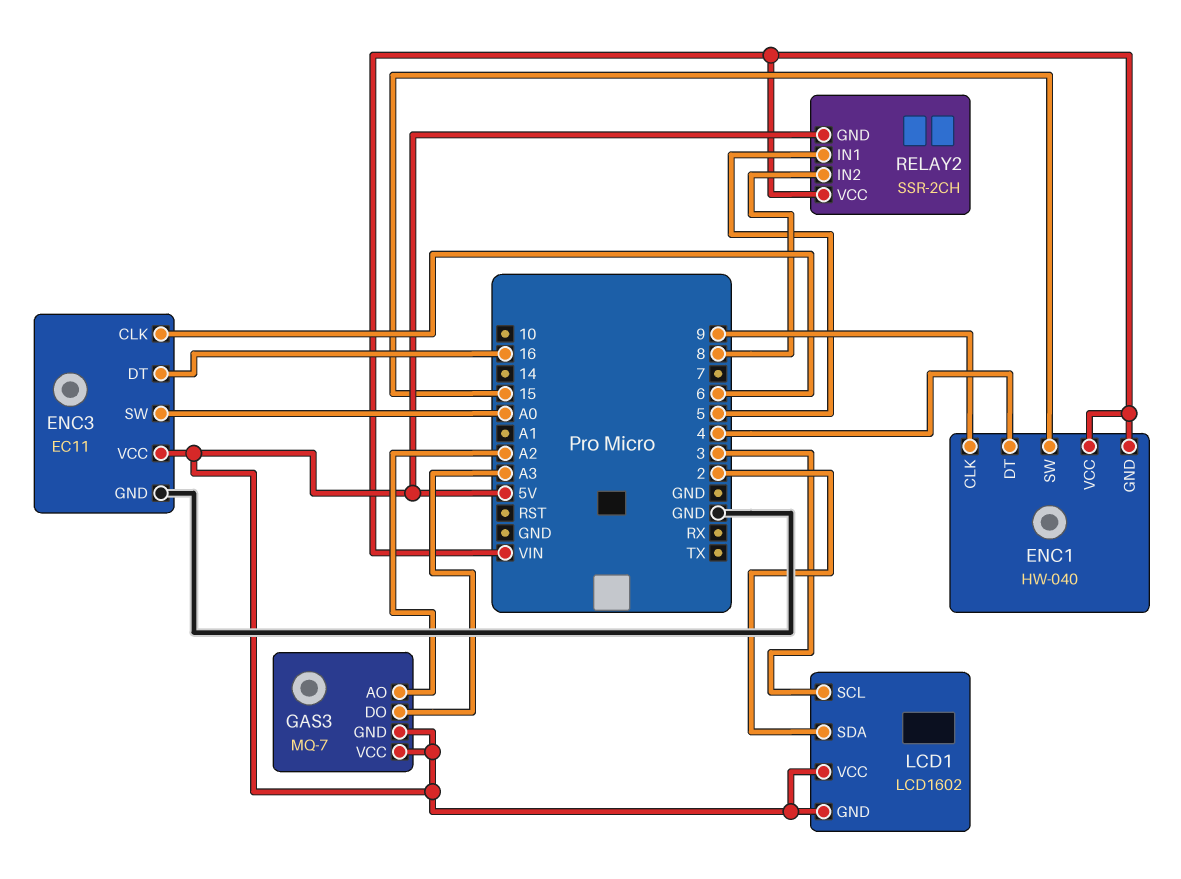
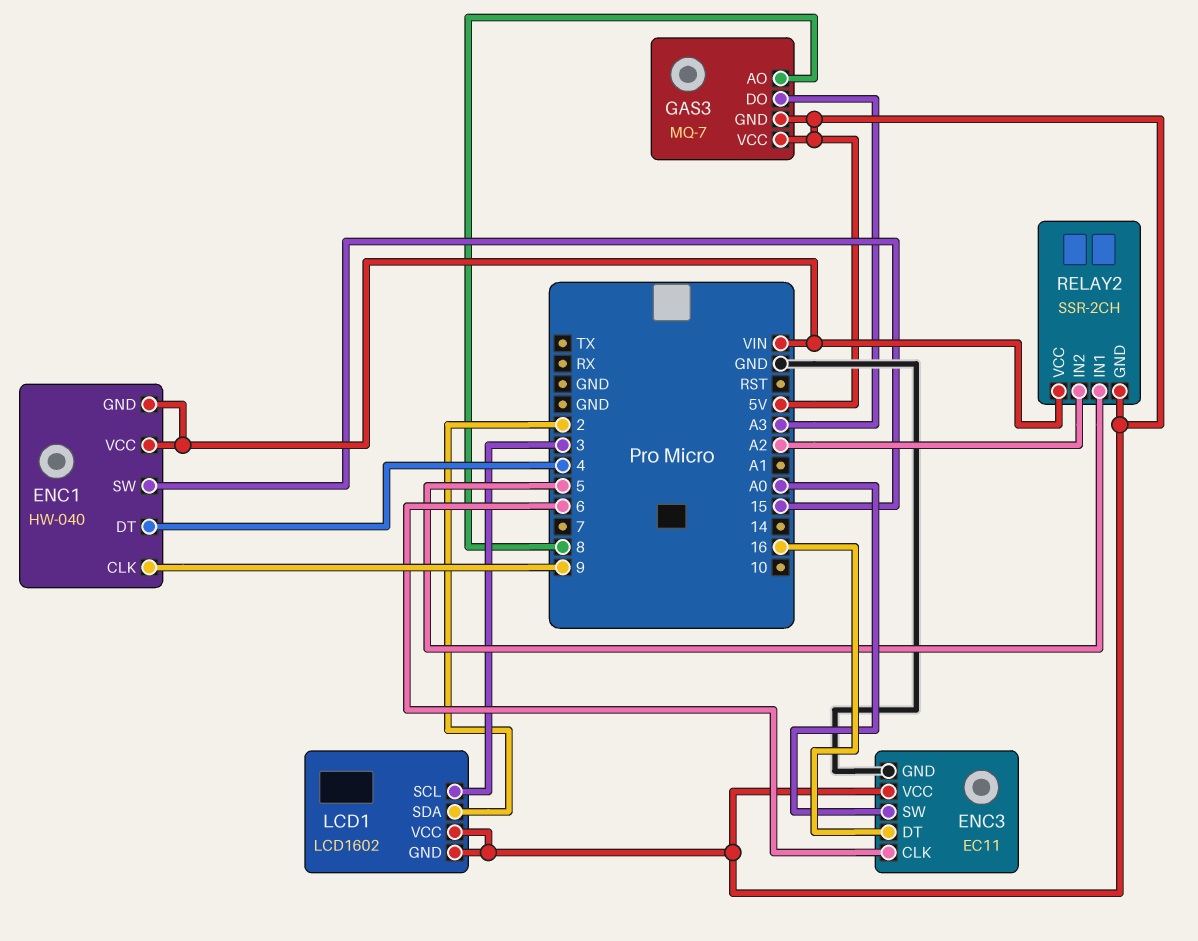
GAS3 pin AO: A2 -> 8
RELAY2 pin IN2: 8 -> A2

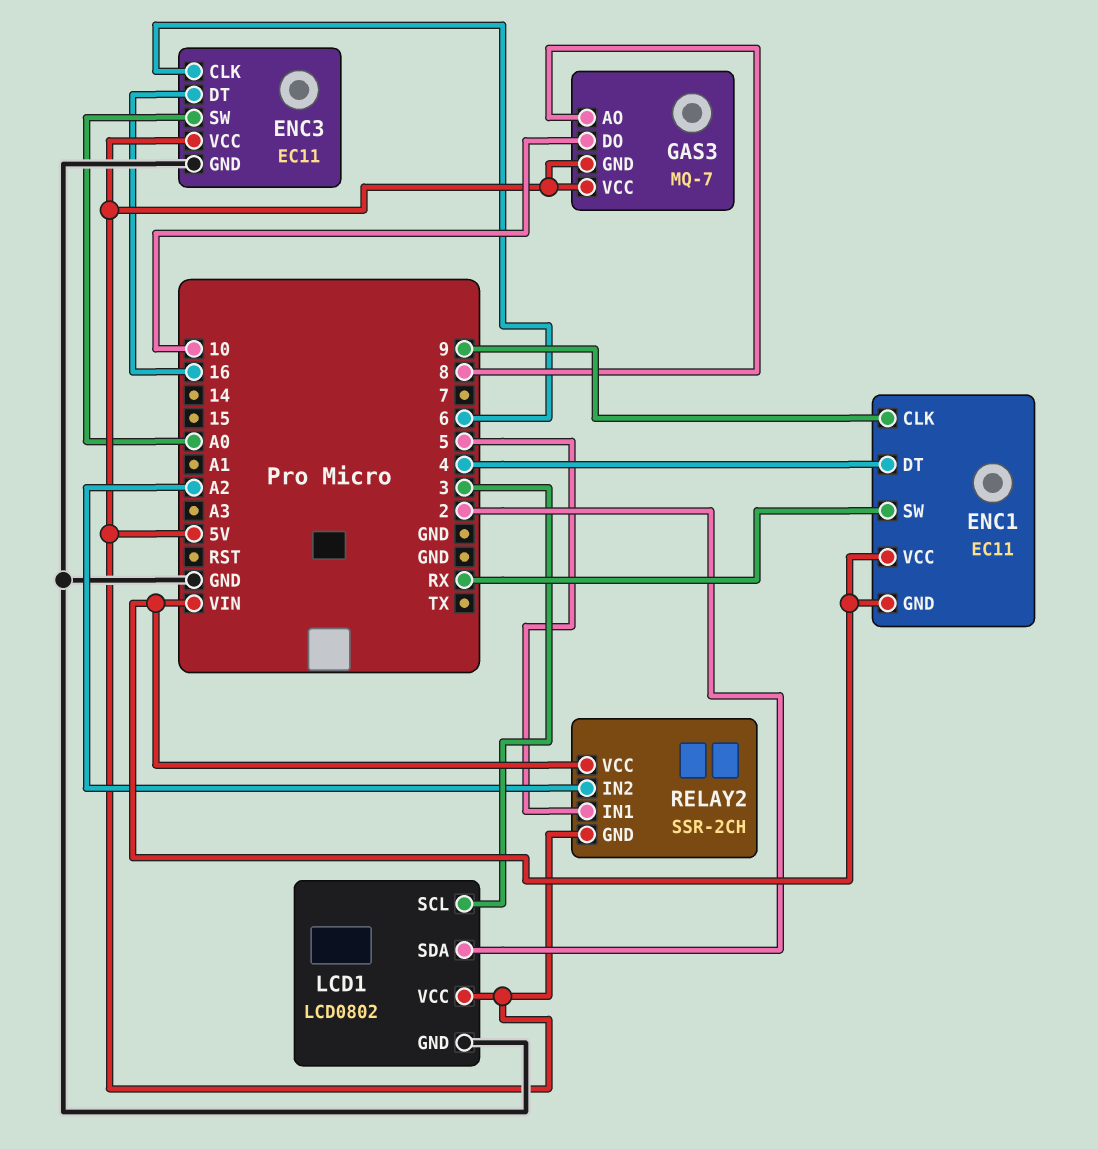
ENC1: HW-040 -> EC11
ENC1 pin SW: 15 -> RX
GAS3 pin DO: A3 -> 10
LCD1: LCD1602 -> LCD0802
LCD1 pin GND: 5V -> GND

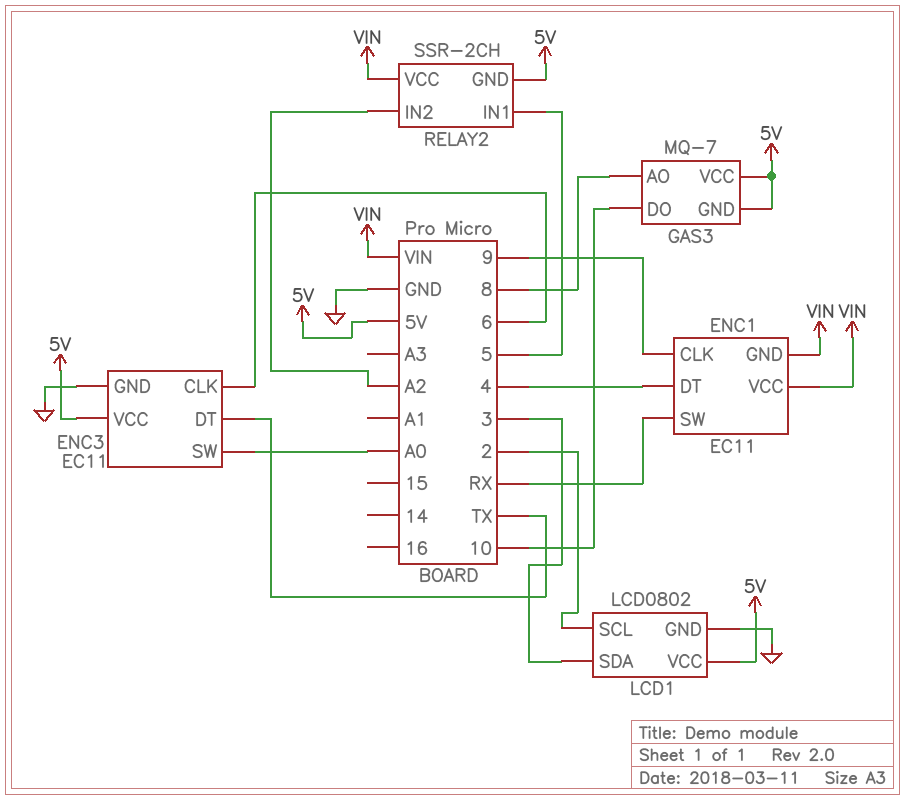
ENC3 pin DT: 16 -> TX
LCD1 pin SCL: 3 -> 2
LCD1 pin SDA: 2 -> 3

